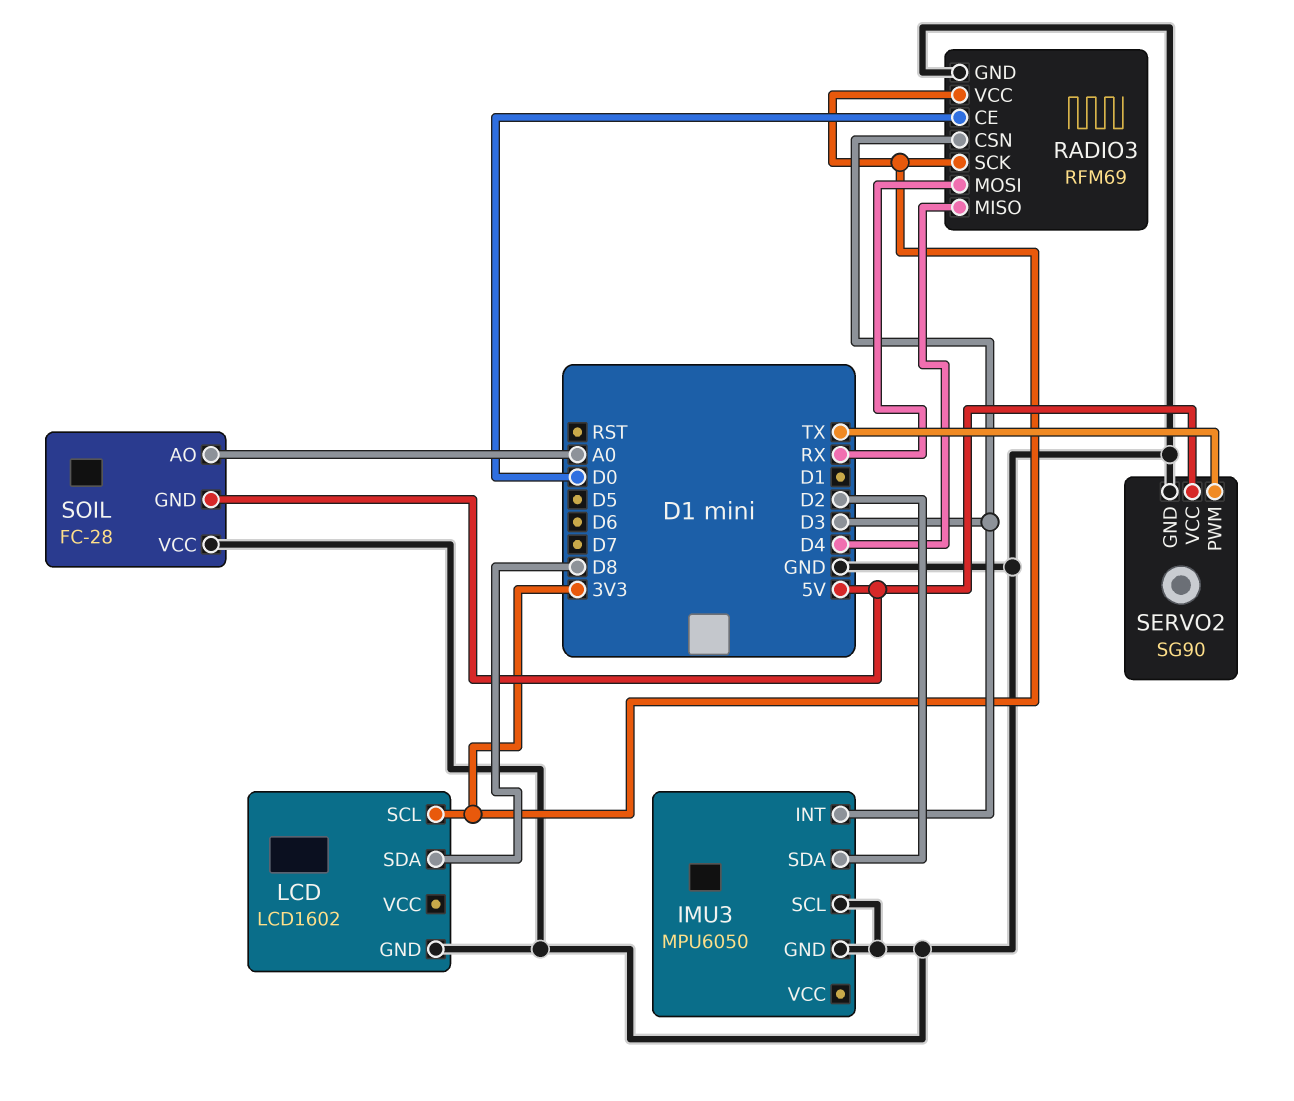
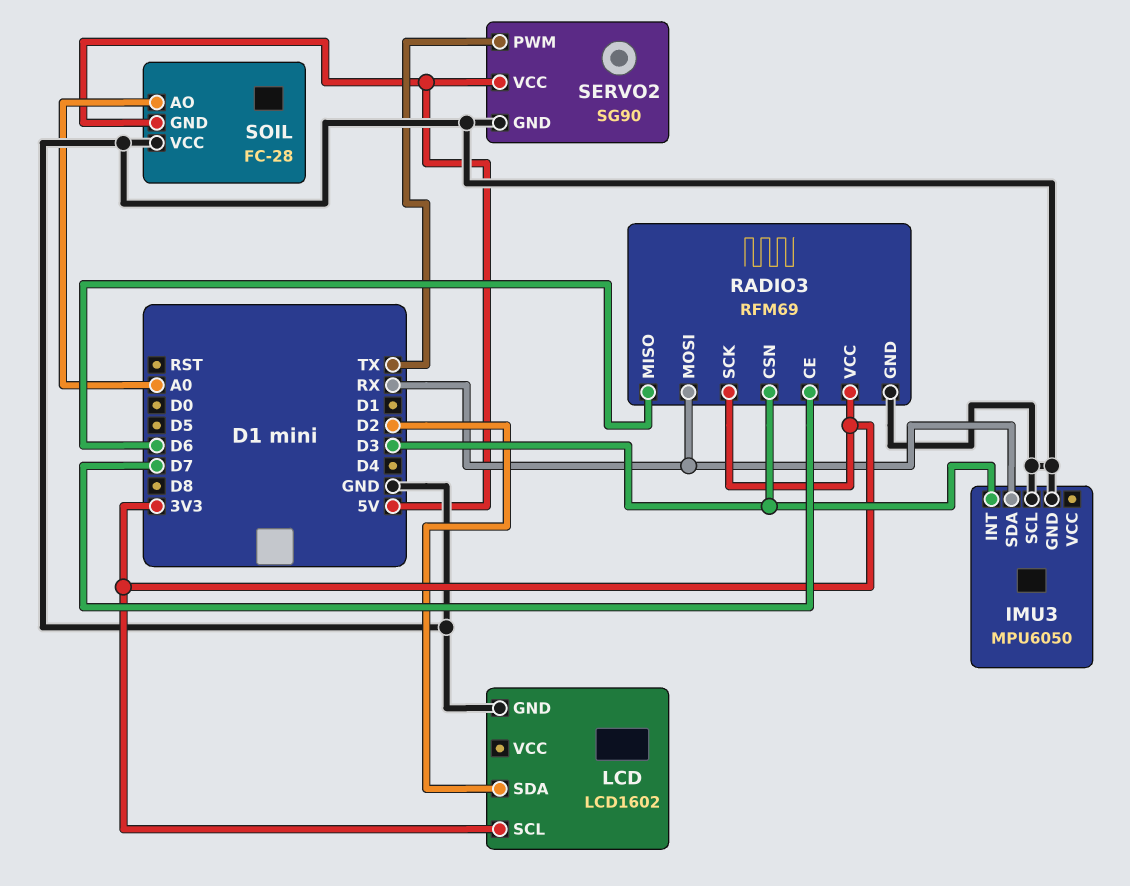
IMU3 pin SDA: D2 -> RX
LCD pin SDA: D8 -> D2
RADIO3 pin CE: D0 -> D7
RADIO3 pin MISO: D4 -> D6

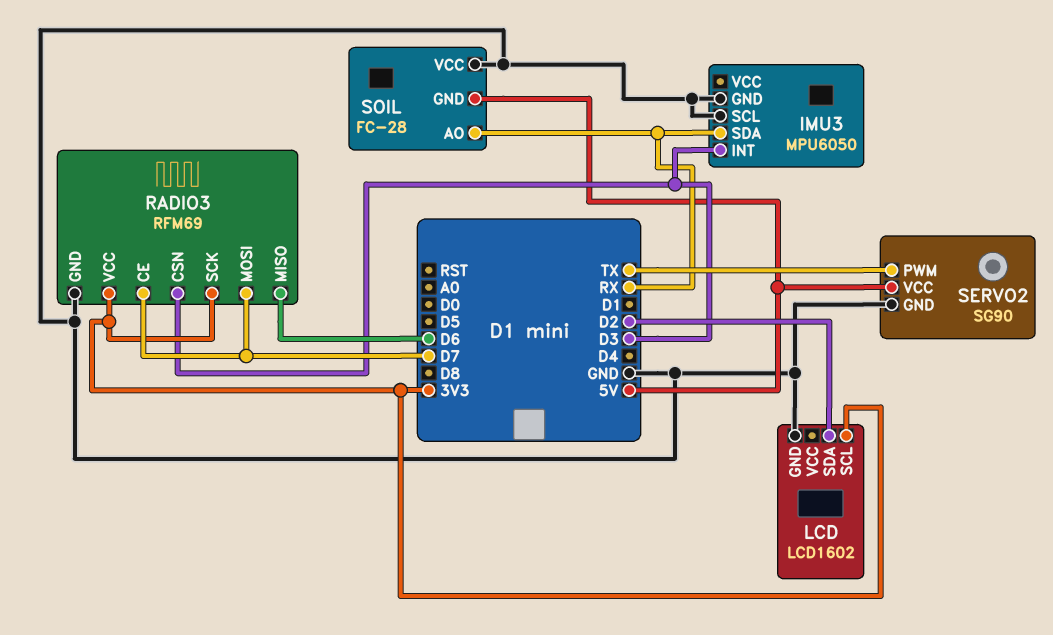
RADIO3 pin MOSI: RX -> D7
SOIL pin AO: A0 -> RX

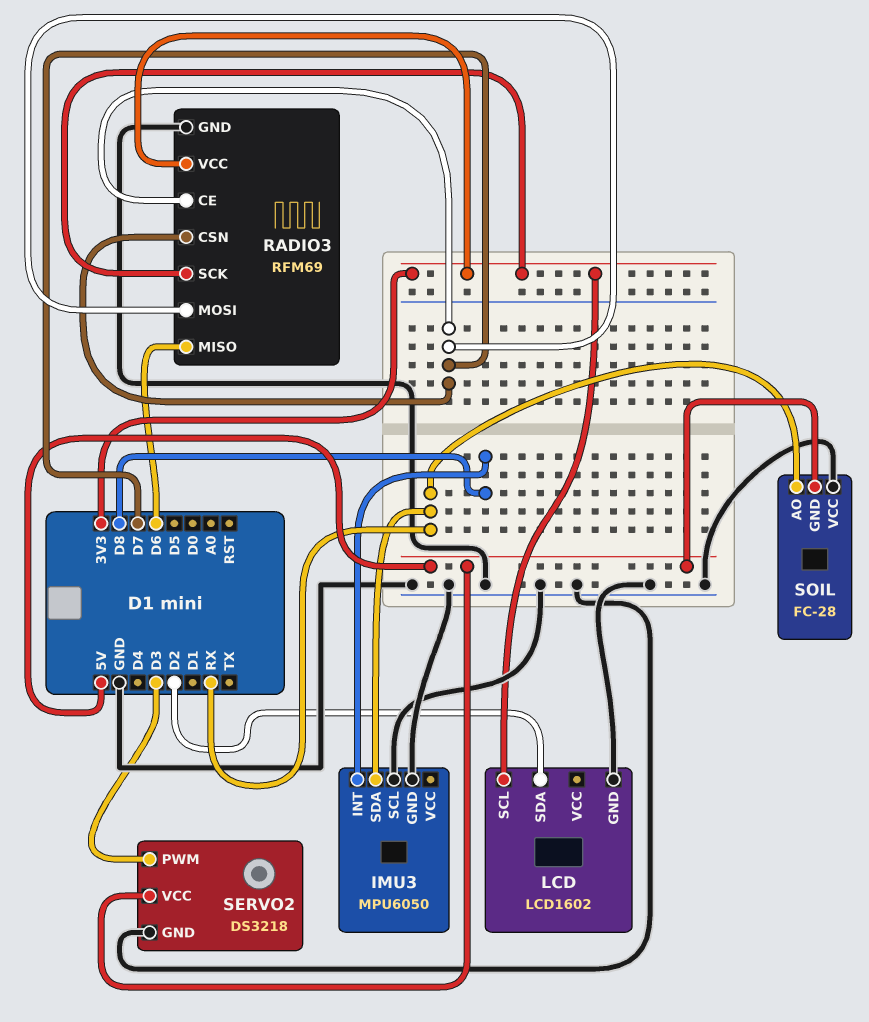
IMU3 pin INT: D3 -> D8
RADIO3 pin CSN: D3 -> D7
SERVO2: SG90 -> DS3218
SERVO2 pin PWM: TX -> D3

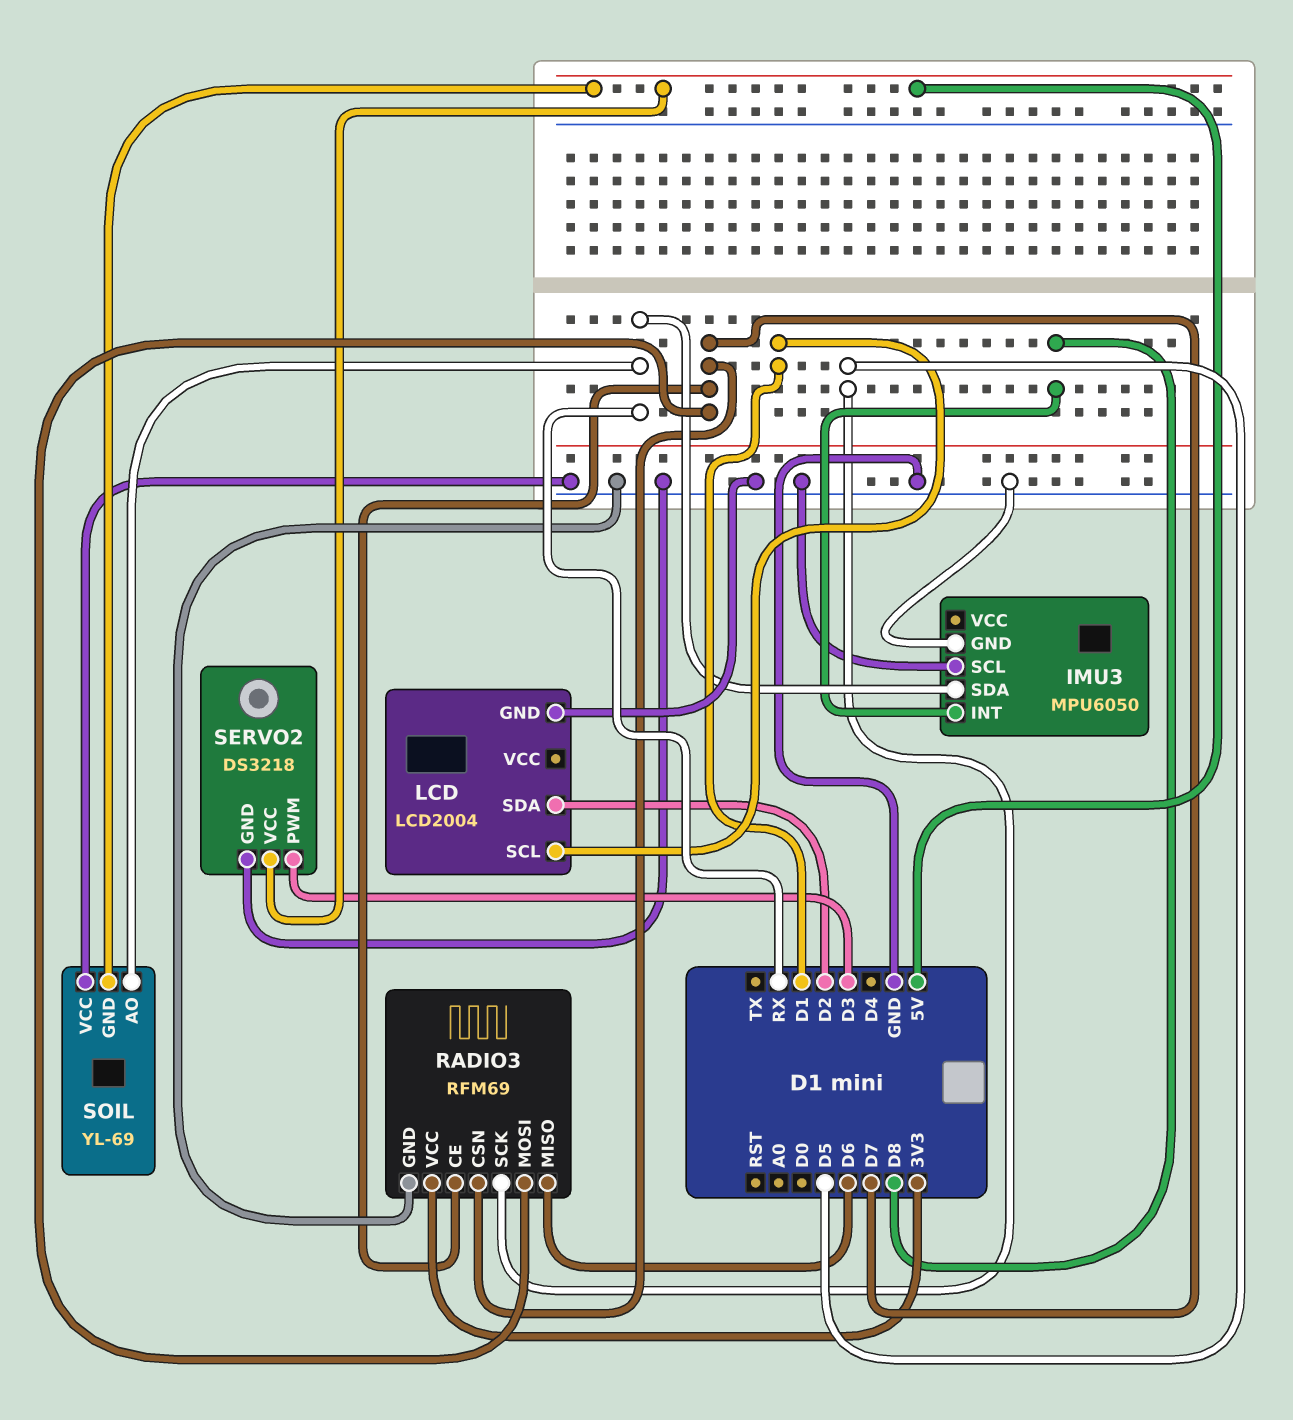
LCD: LCD1602 -> LCD2004
LCD pin SCL: 3V3 -> D1
RADIO3 pin SCK: 3V3 -> D5
SOIL: FC-28 -> YL-69

